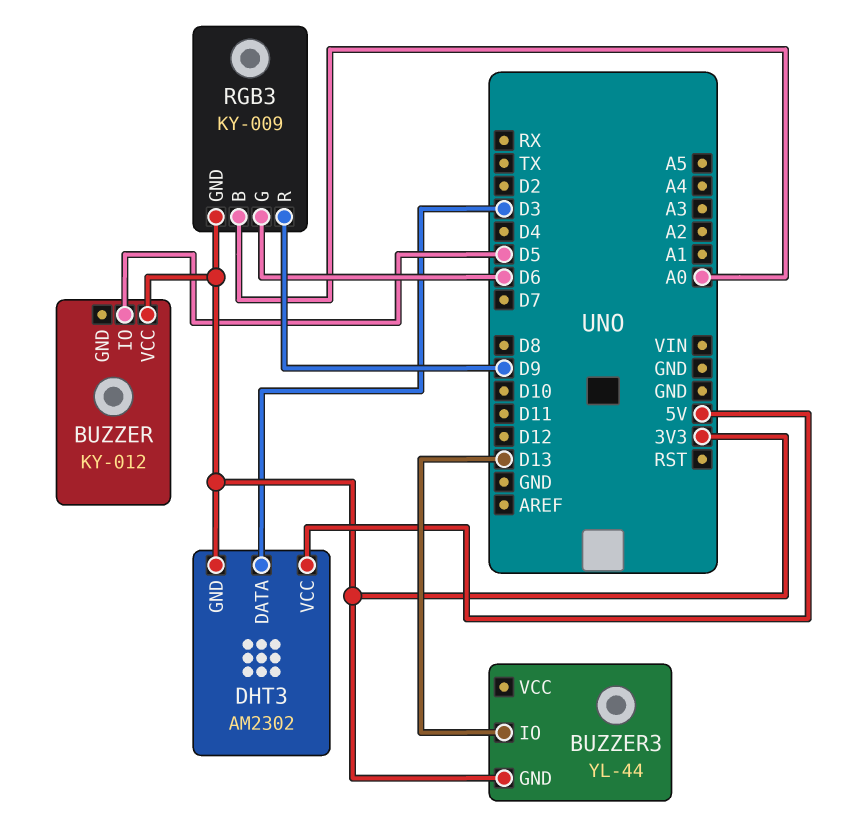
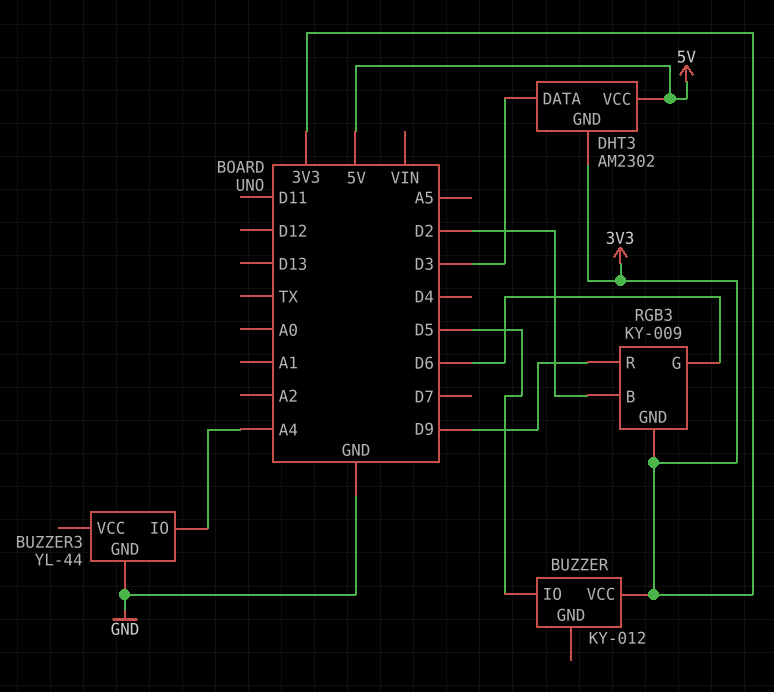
BUZZER3 pin GND: 3V3 -> GND
BUZZER3 pin IO: D13 -> A4
RGB3 pin B: A0 -> D2

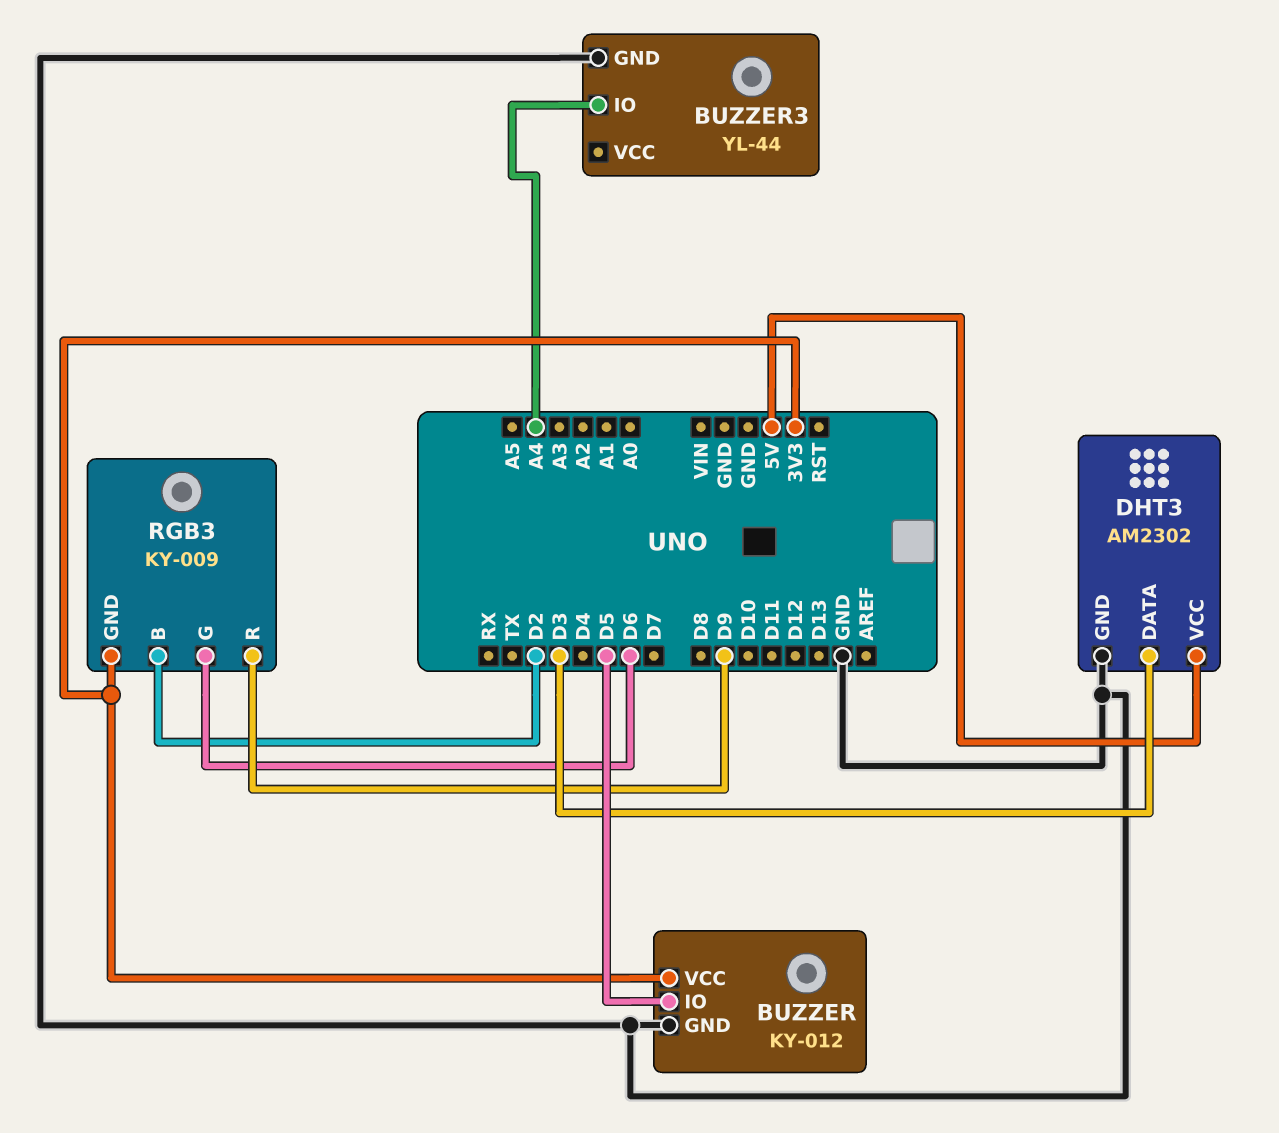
BUZZER pin GND: none -> GND
DHT3 pin GND: 3V3 -> GND

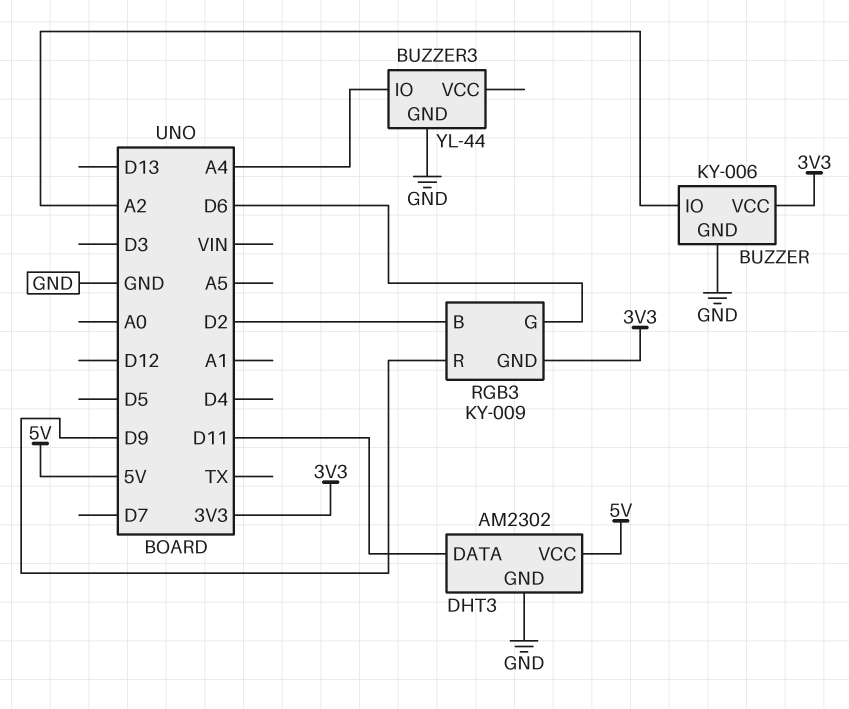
BUZZER: KY-012 -> KY-006
BUZZER pin IO: D5 -> A2
DHT3 pin DATA: D3 -> D11

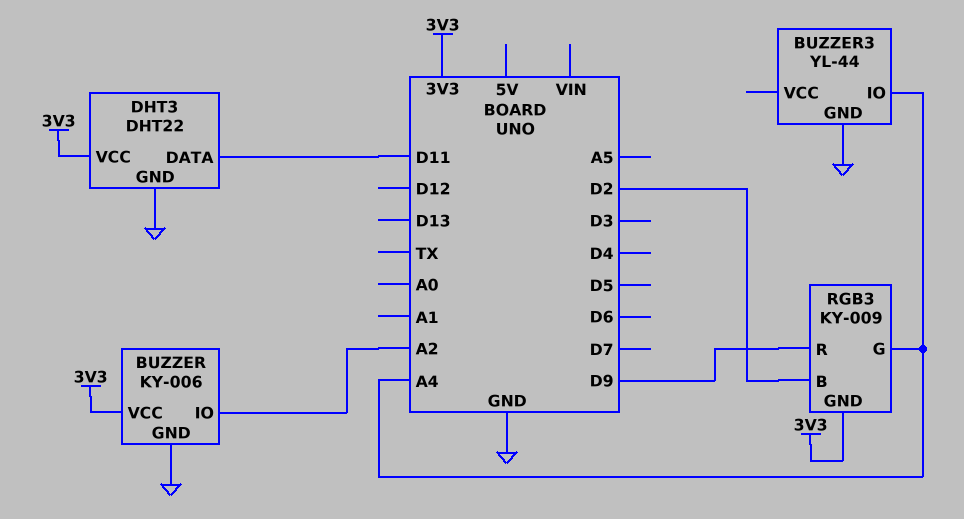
DHT3: AM2302 -> DHT22
DHT3 pin VCC: 5V -> 3V3
RGB3 pin G: D6 -> A4

